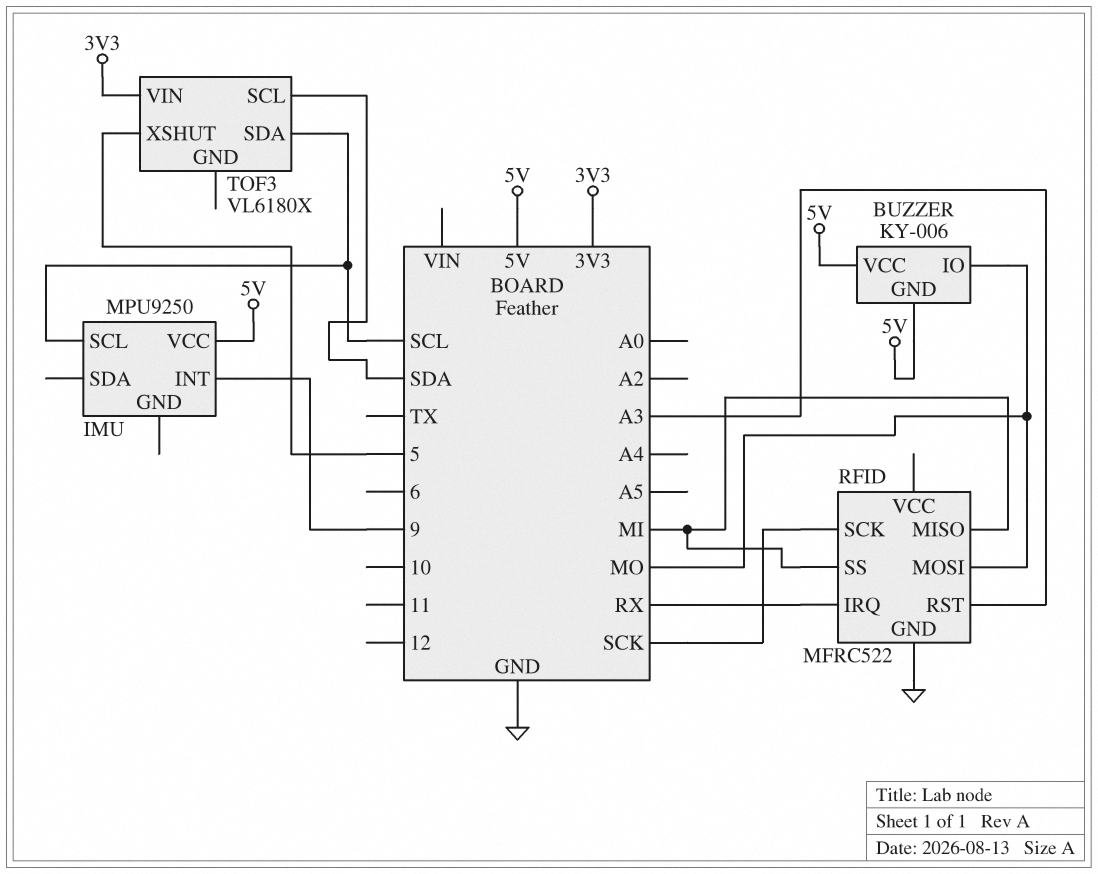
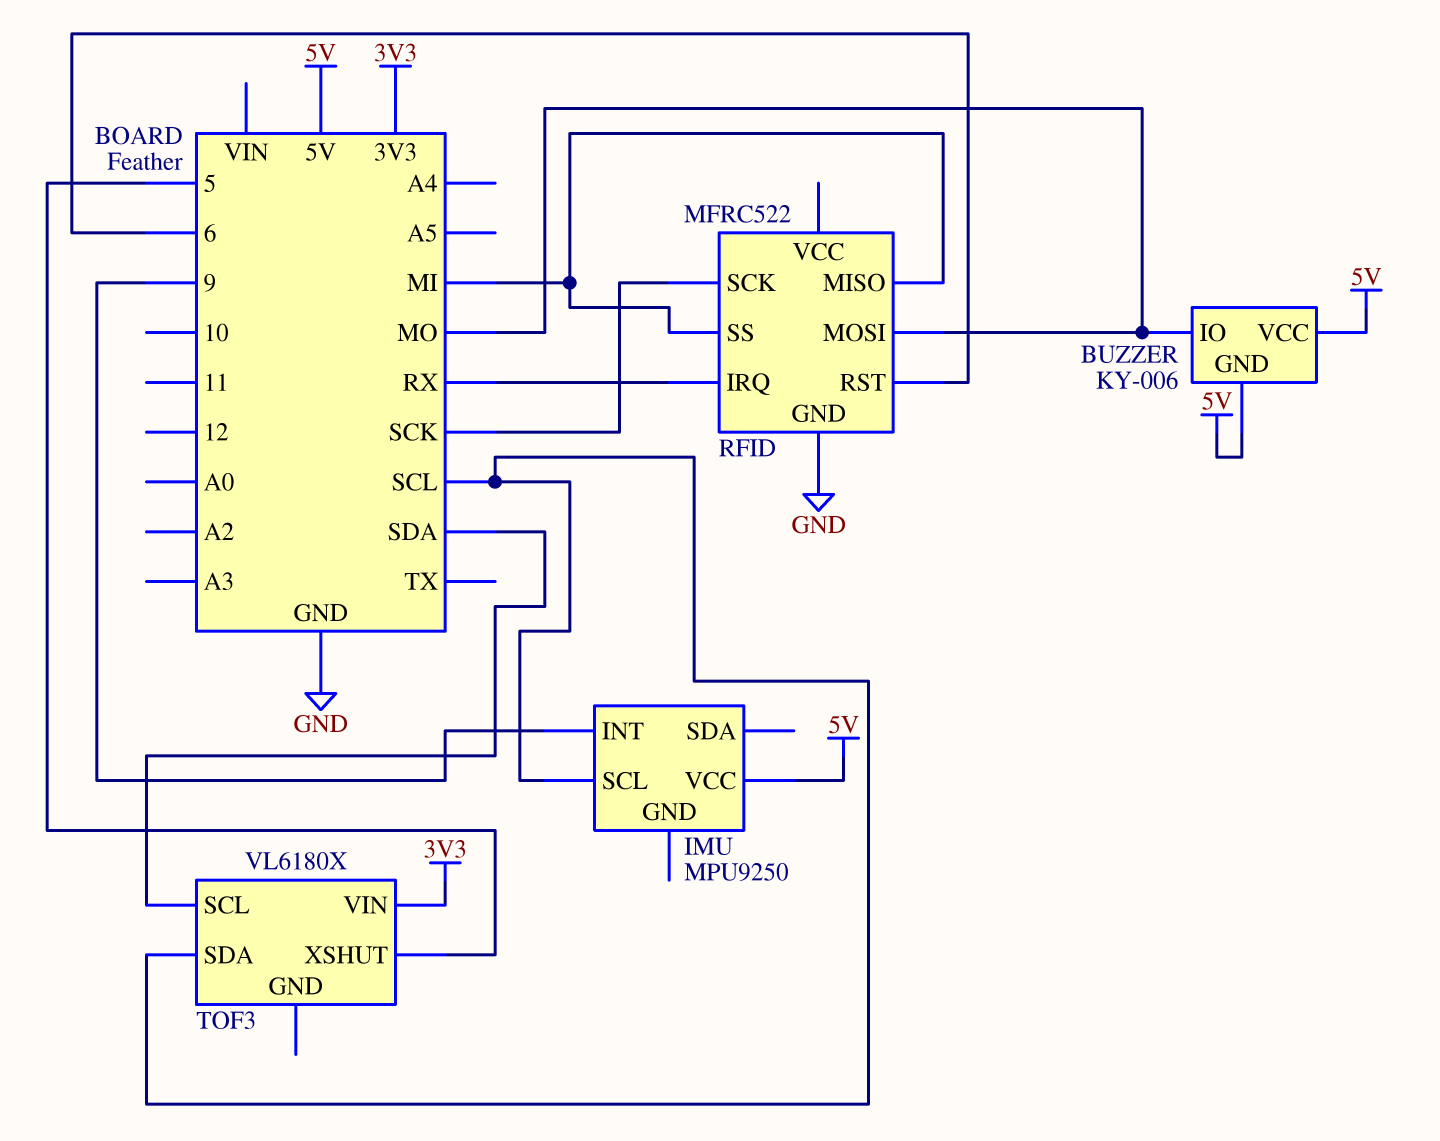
RFID pin RST: A3 -> 6

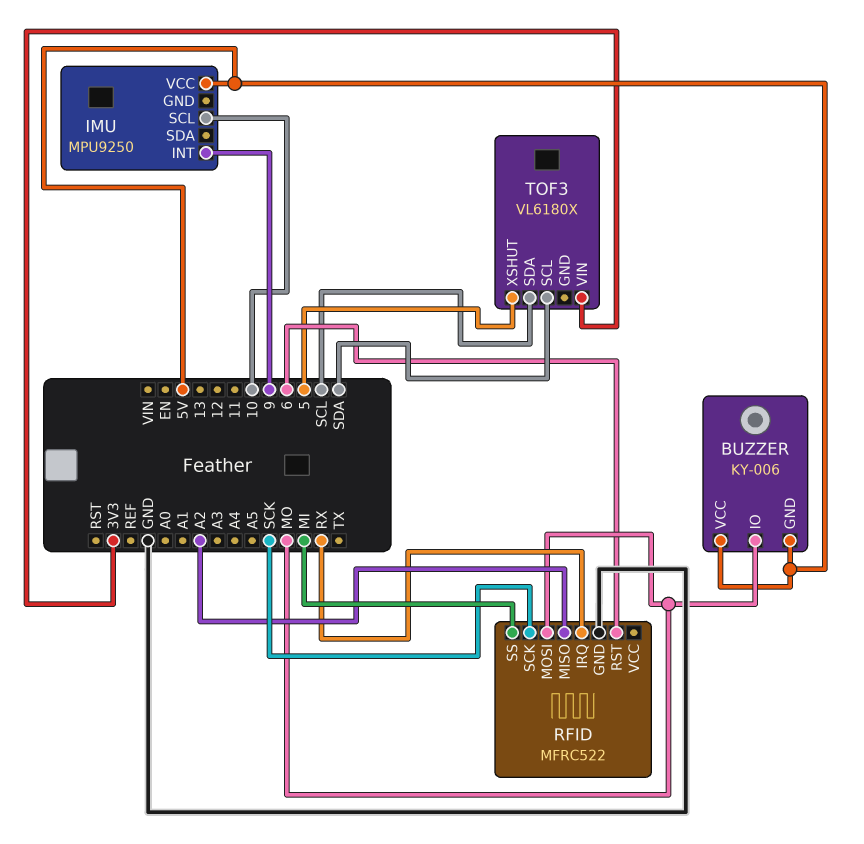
IMU pin SCL: SCL -> 10
RFID pin MISO: MI -> A2

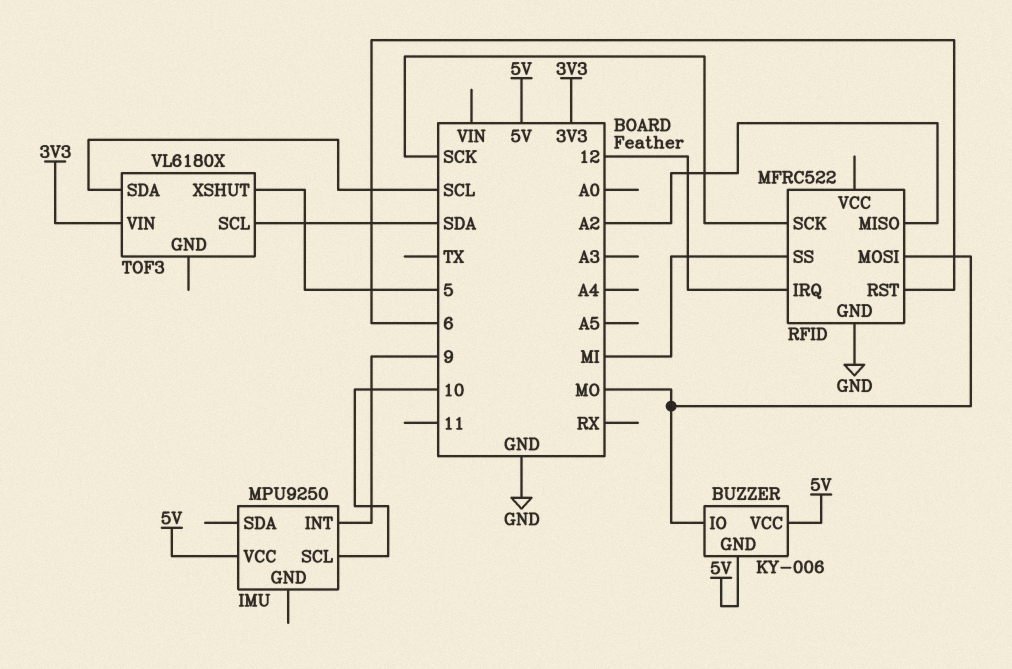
RFID pin IRQ: RX -> 12

